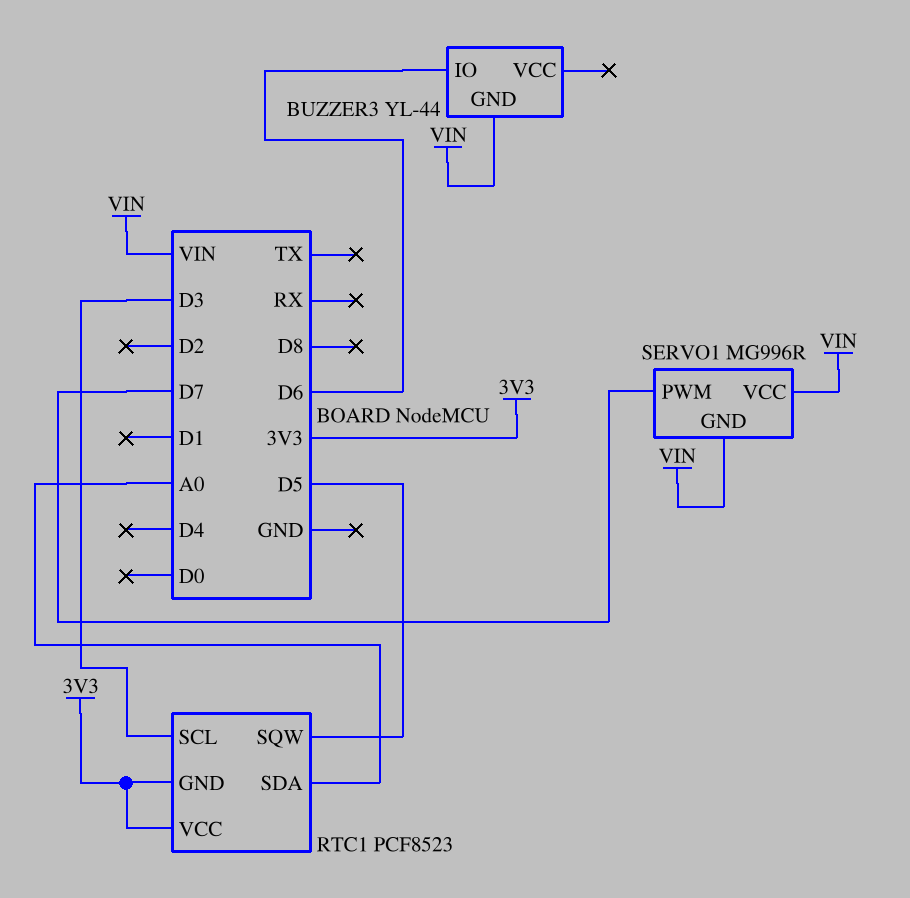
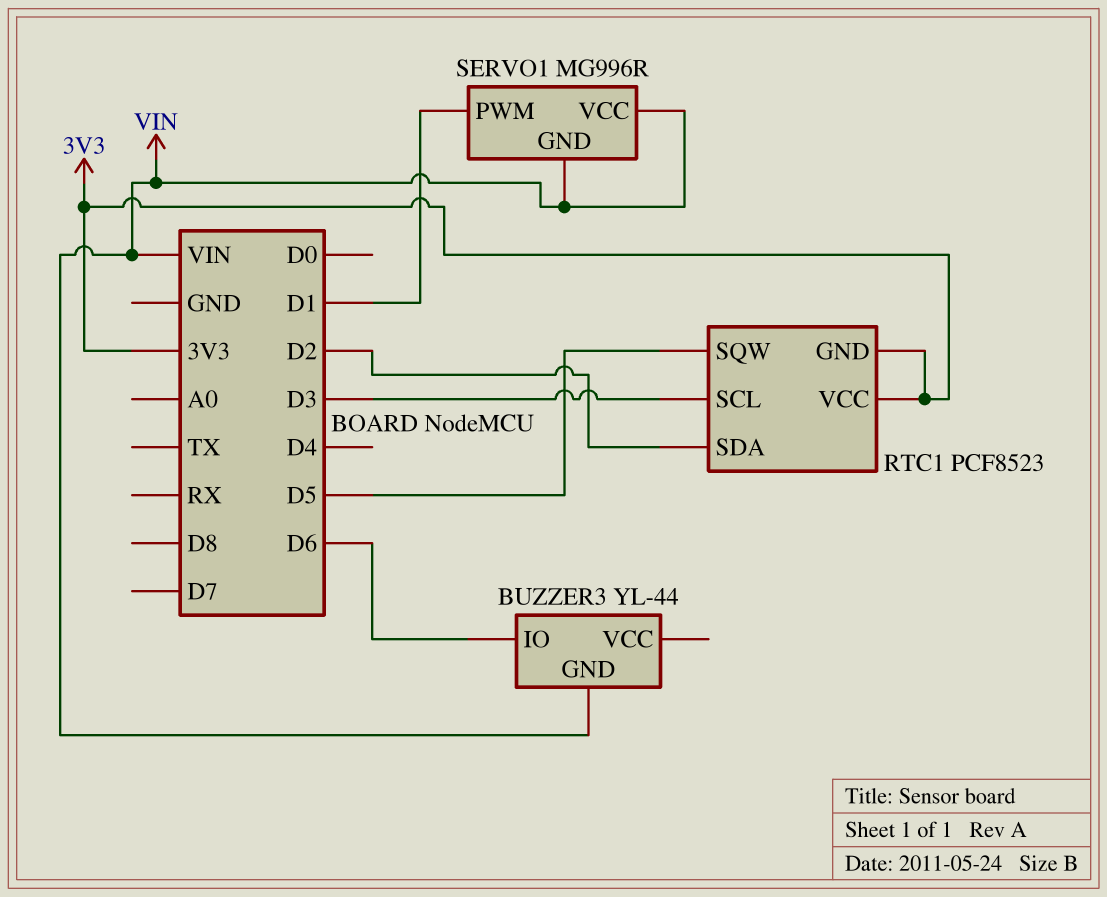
RTC1 pin SDA: A0 -> D2
SERVO1 pin PWM: D7 -> D1

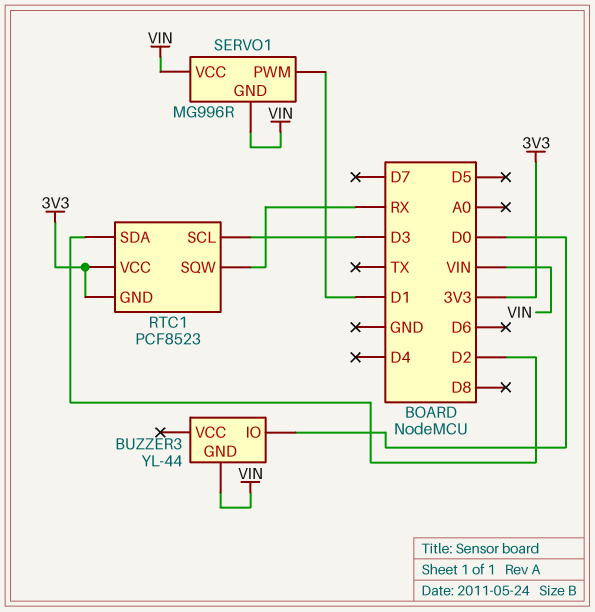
BUZZER3 pin IO: D6 -> D0
RTC1 pin SQW: D5 -> RX

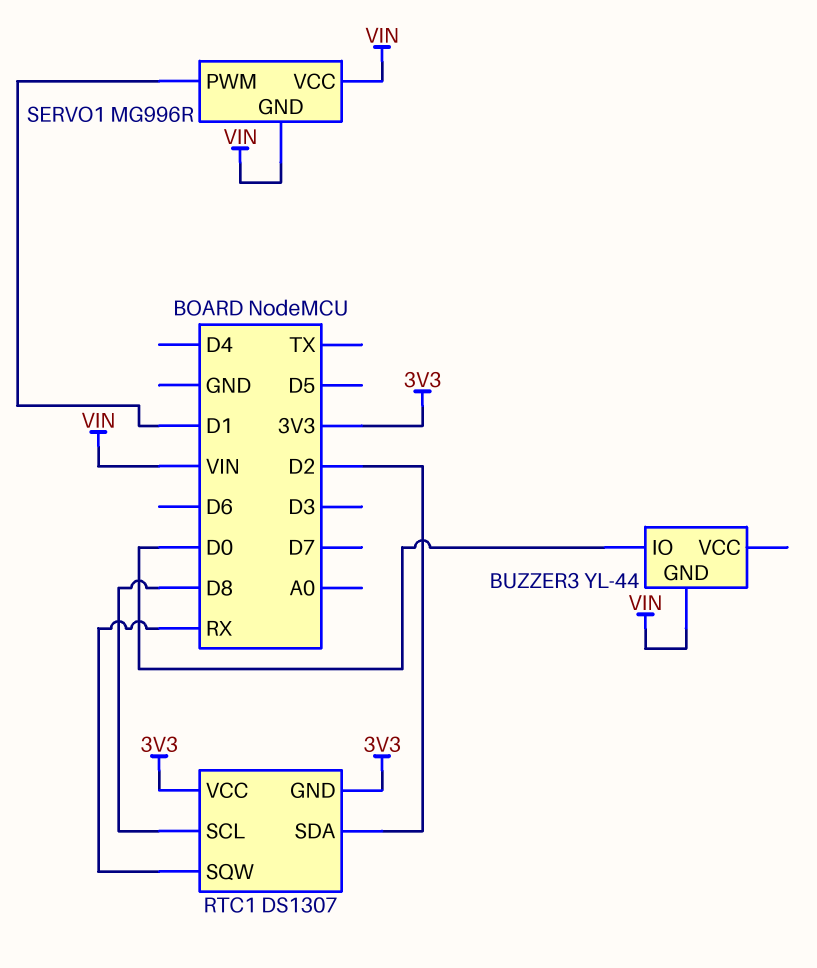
RTC1: PCF8523 -> DS1307
RTC1 pin SCL: D3 -> D8

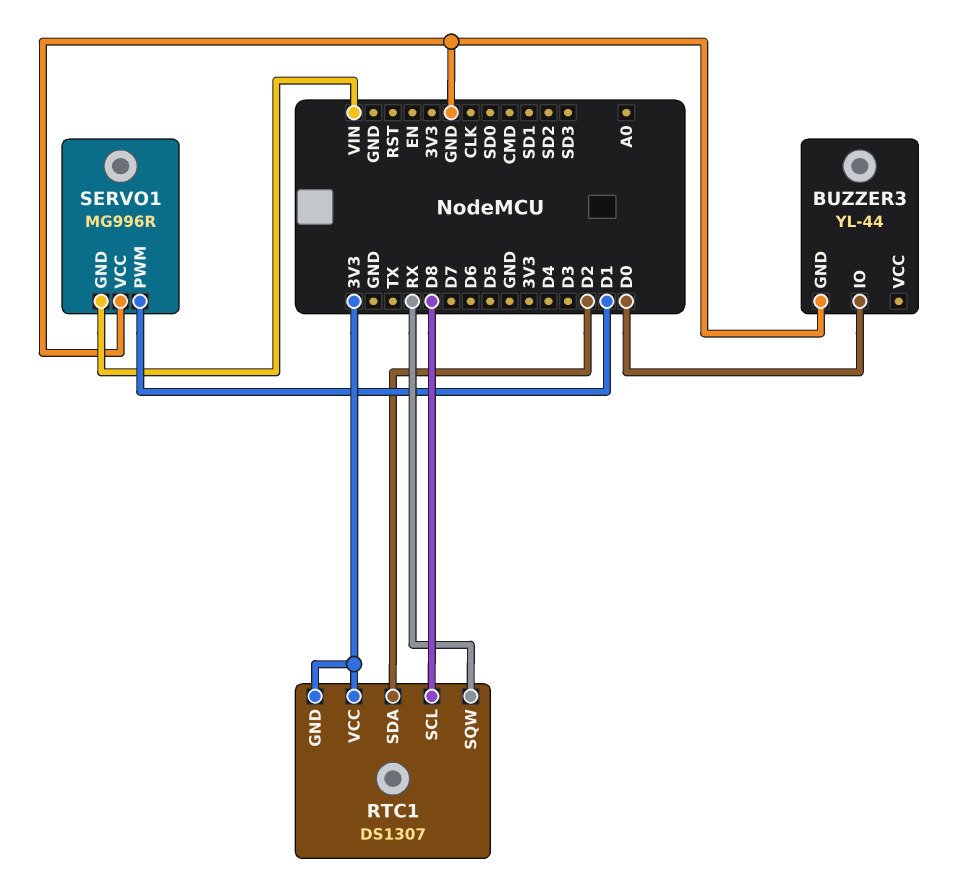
BUZZER3 pin GND: VIN -> GND
SERVO1 pin VCC: VIN -> GND

